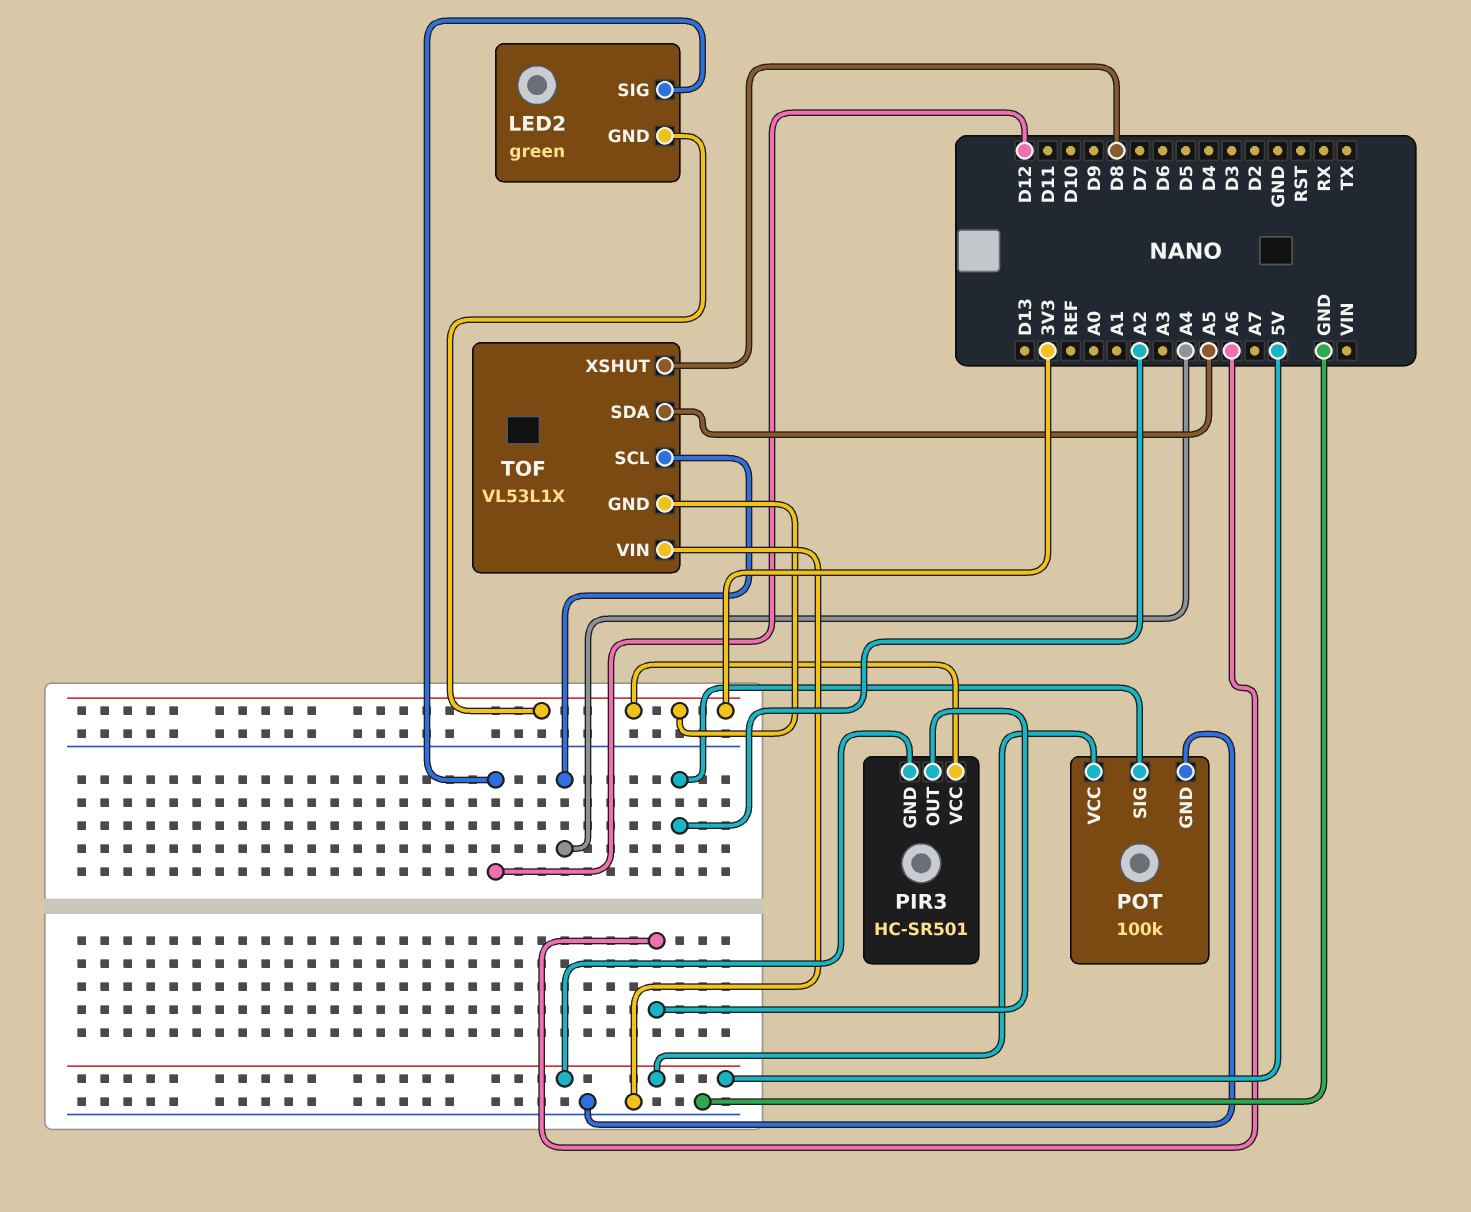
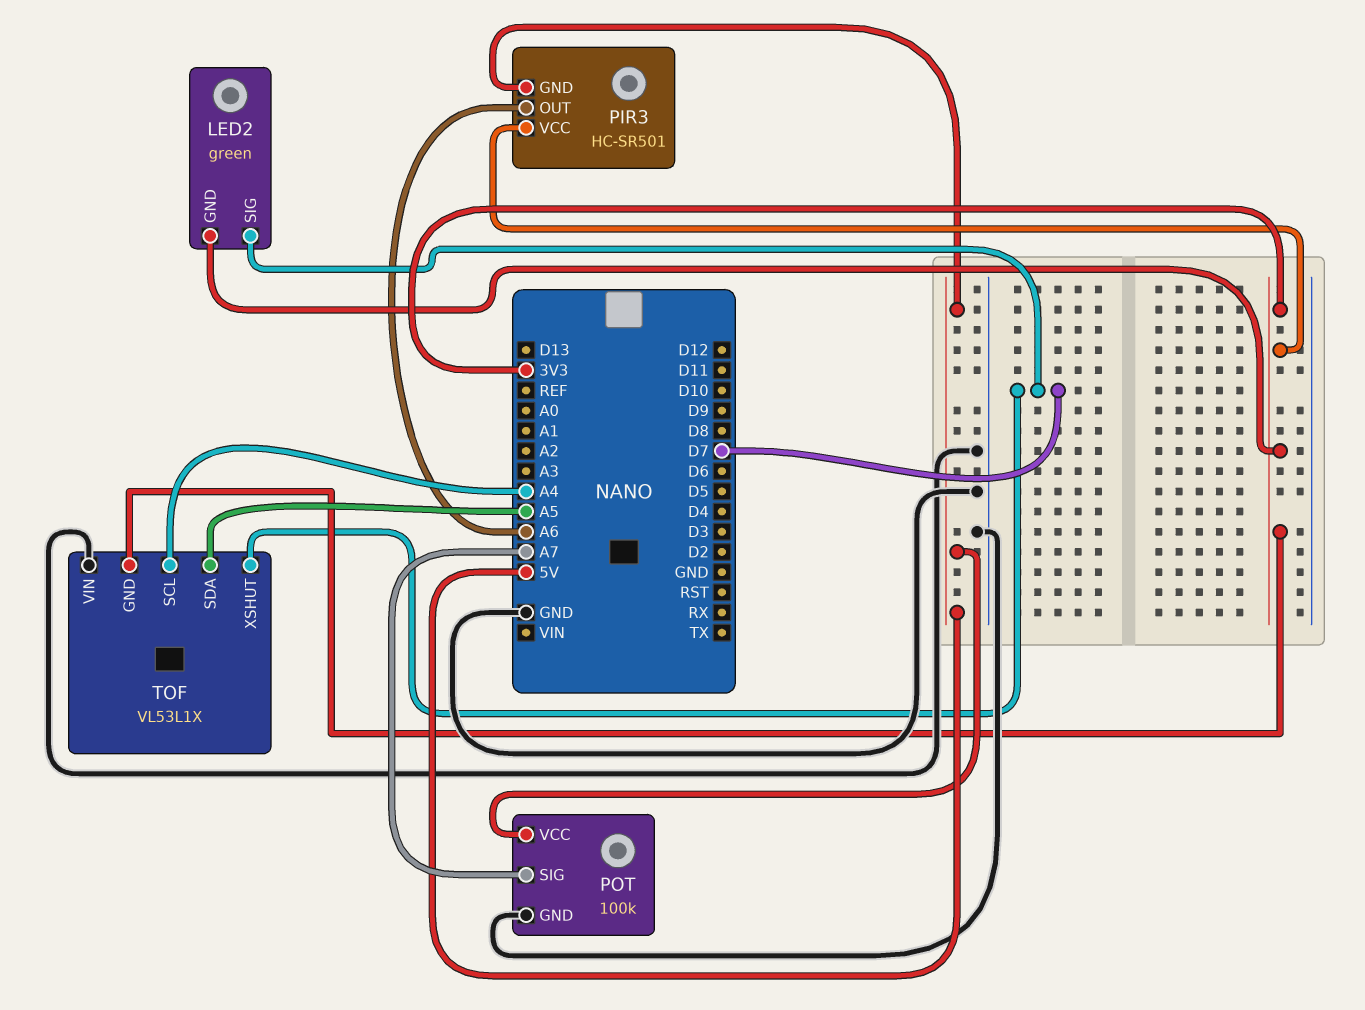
LED2 pin SIG: D12 -> D7
POT pin SIG: A2 -> A7
TOF pin XSHUT: D8 -> D7

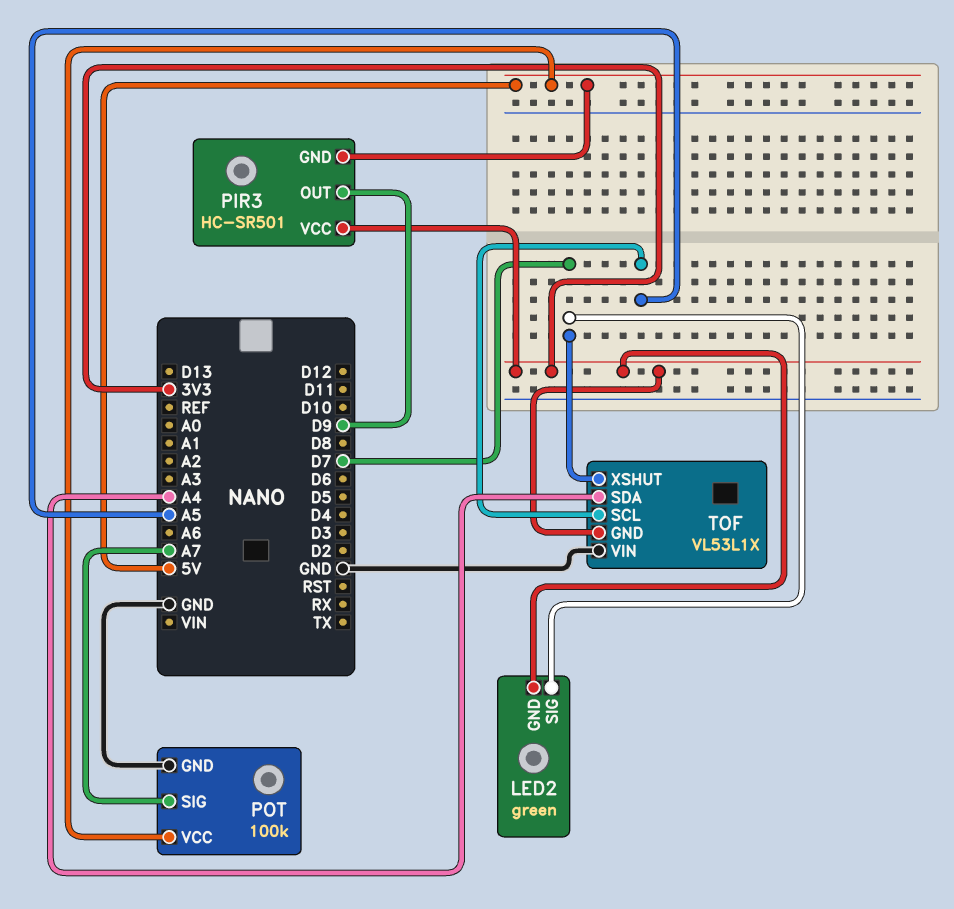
PIR3 pin OUT: A6 -> D9
TOF pin SCL: A4 -> A5
TOF pin SDA: A5 -> A4

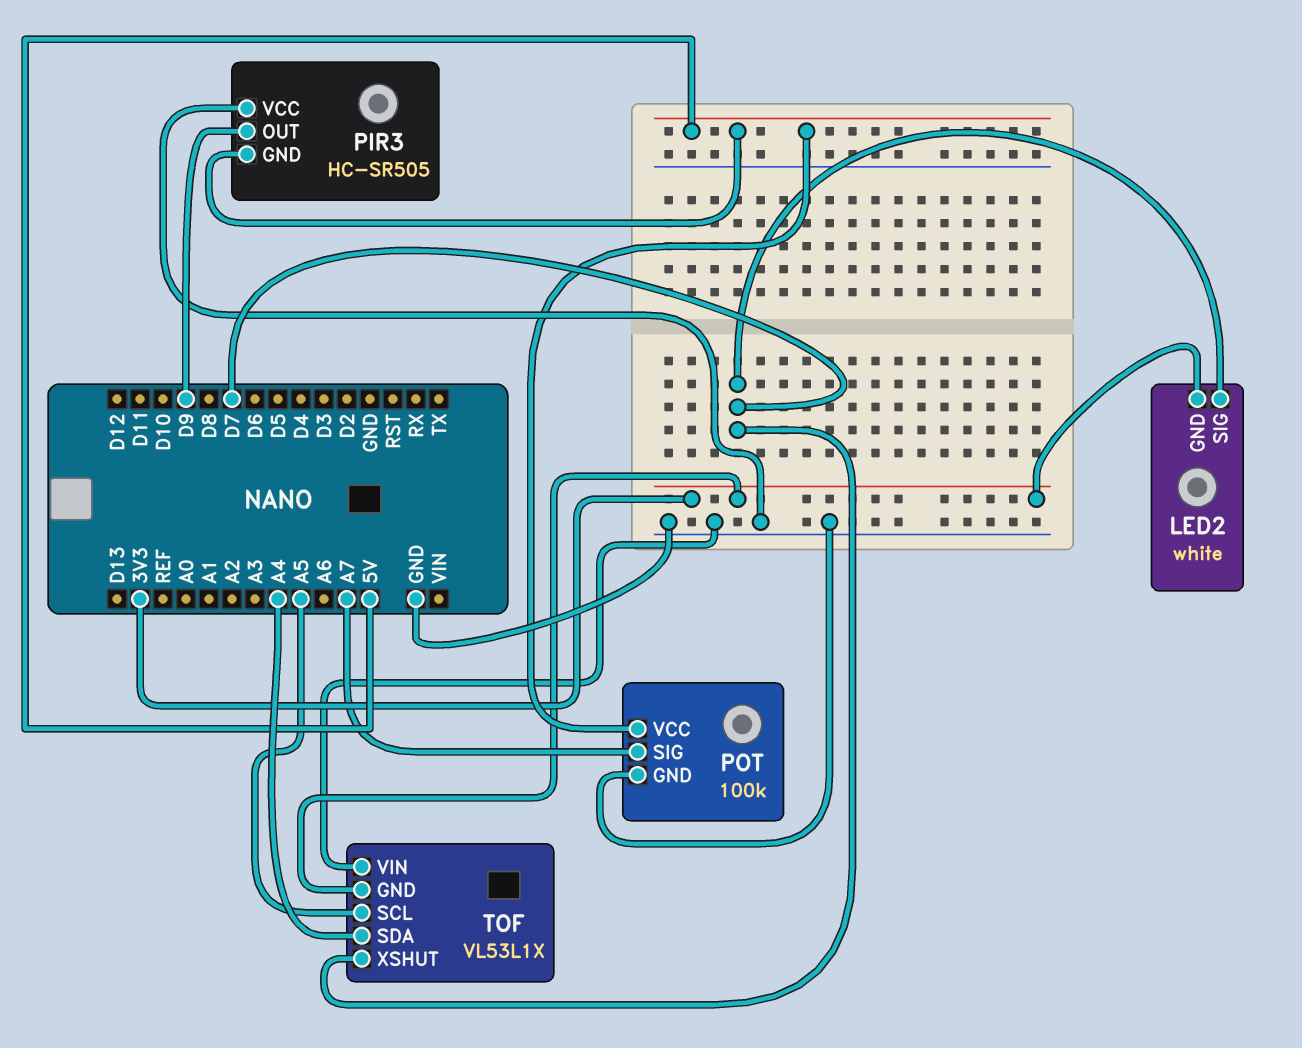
LED2: green -> white
PIR3: HC-SR501 -> HC-SR505
PIR3 pin VCC: 3V3 -> GND

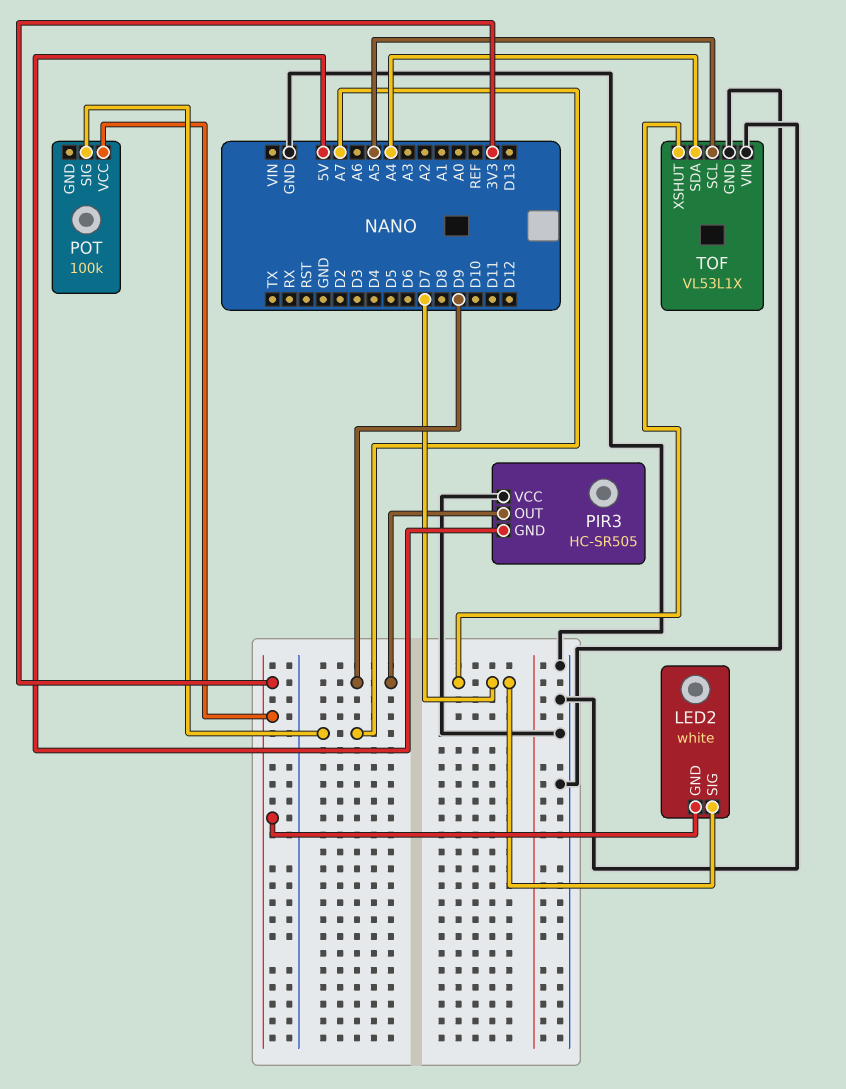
POT pin GND: GND -> none
POT pin VCC: 5V -> 3V3
TOF pin GND: 3V3 -> GND

